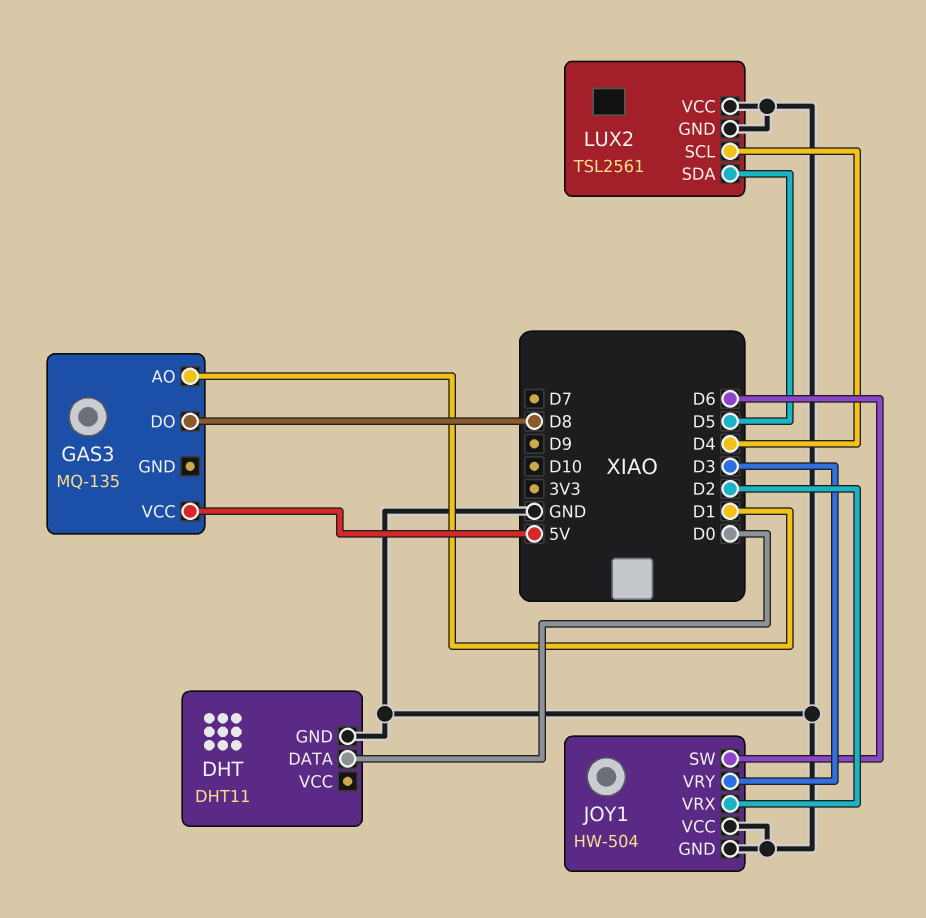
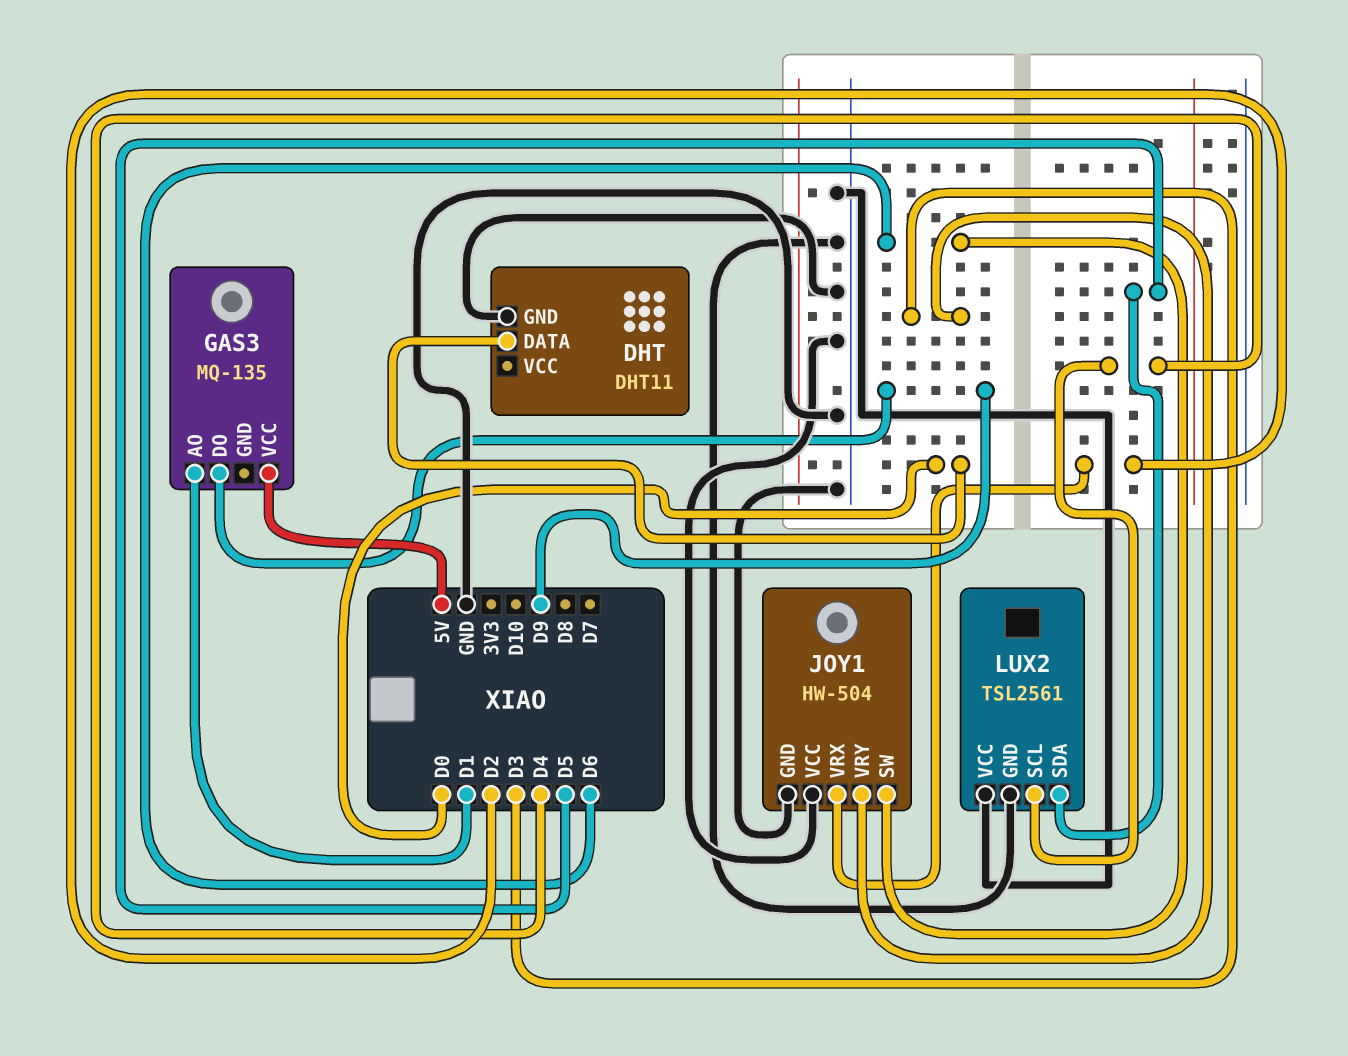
GAS3 pin DO: D8 -> D9

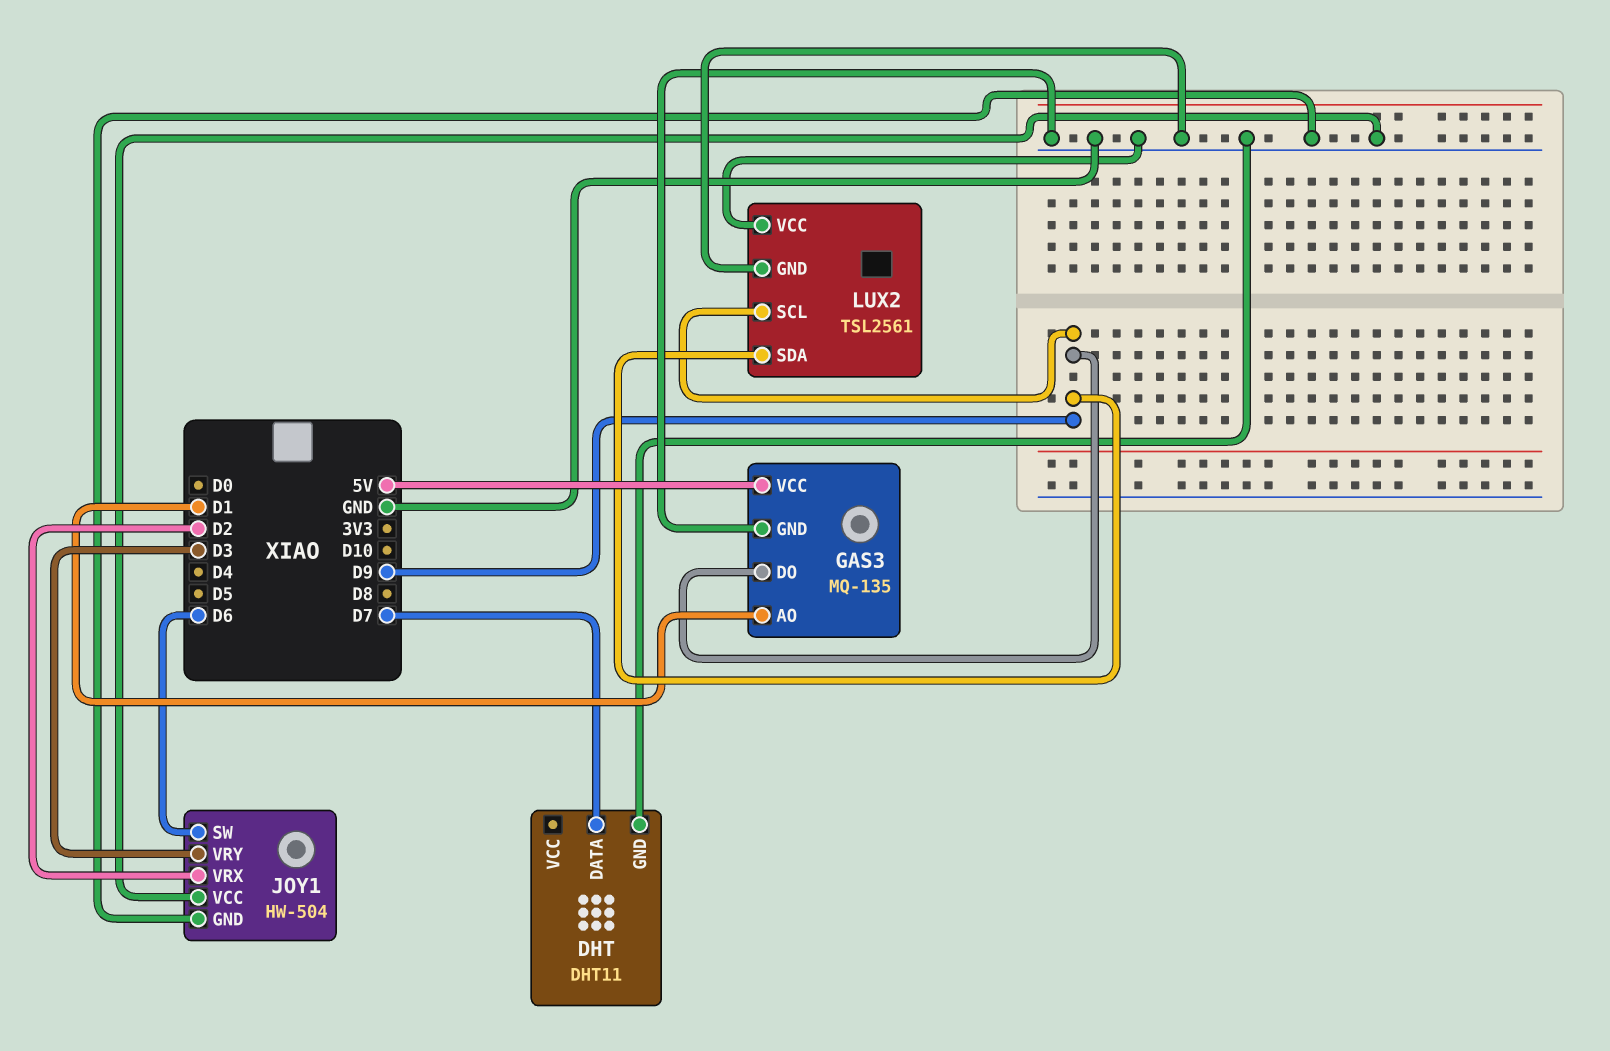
DHT pin DATA: D0 -> D7
GAS3 pin GND: none -> GND
LUX2 pin SCL: D4 -> D9
LUX2 pin SDA: D5 -> D9

